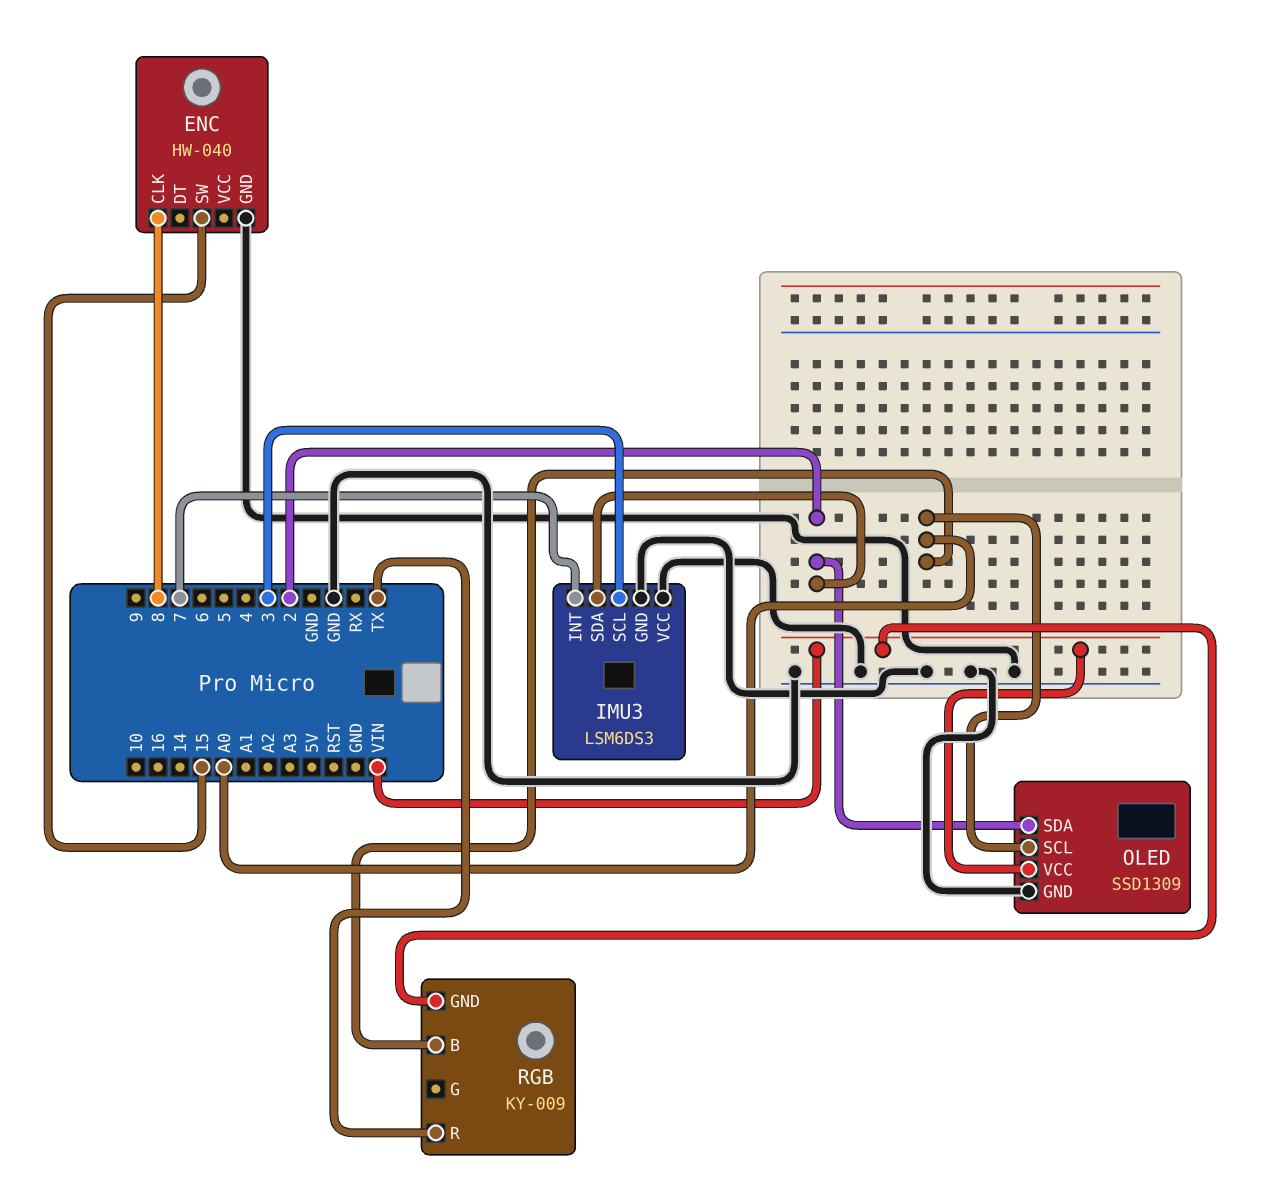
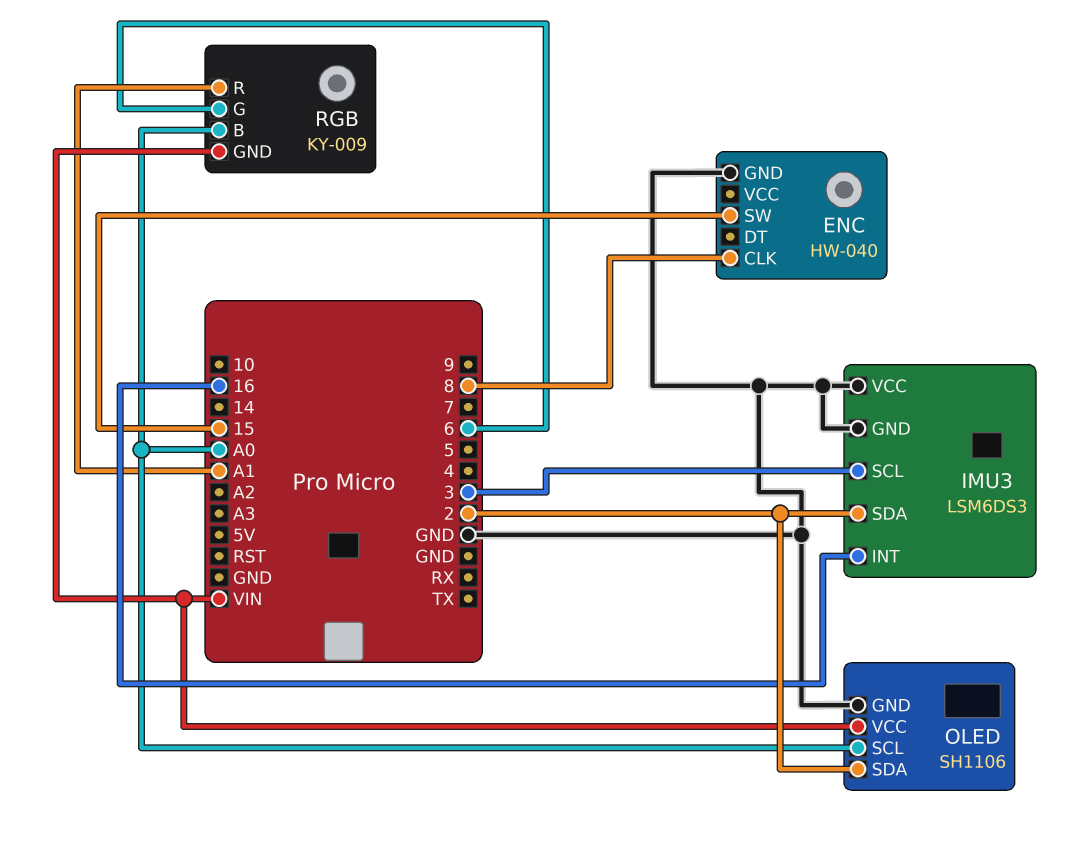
IMU3 pin INT: 7 -> 16
OLED: SSD1309 -> SH1106
RGB pin G: none -> 6
RGB pin R: TX -> A1

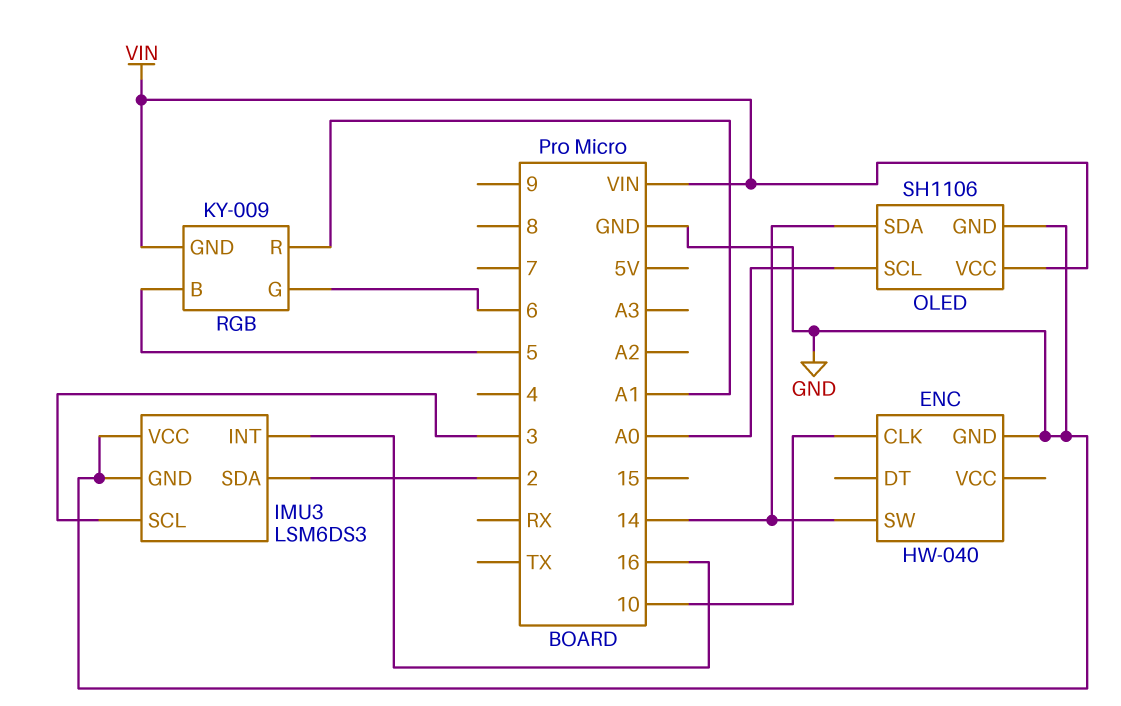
ENC pin CLK: 8 -> 10
ENC pin SW: 15 -> 14
OLED pin SDA: 2 -> 14
RGB pin B: A0 -> 5

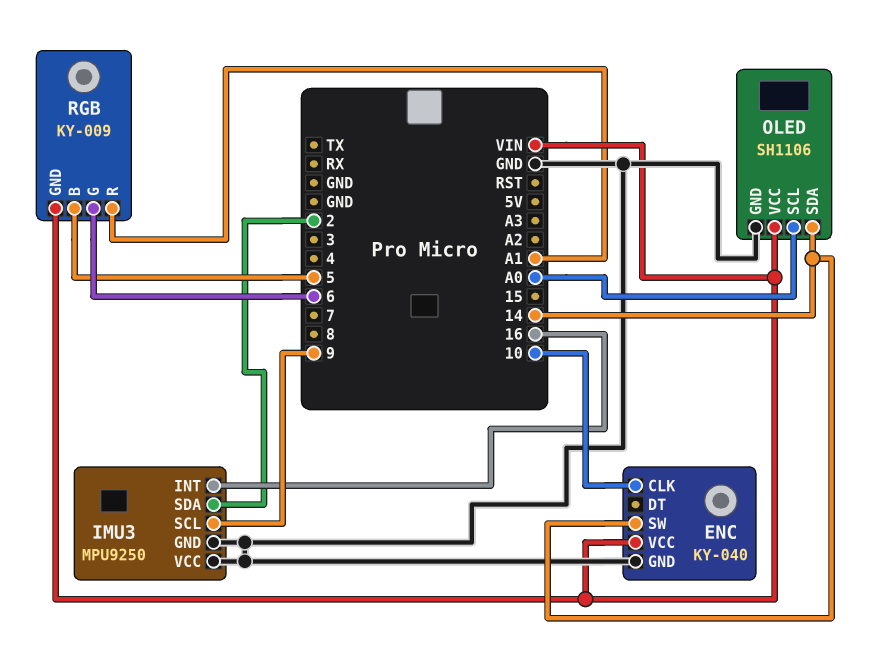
ENC: HW-040 -> KY-040
ENC pin VCC: none -> VIN
IMU3: LSM6DS3 -> MPU9250
IMU3 pin SCL: 3 -> 9

